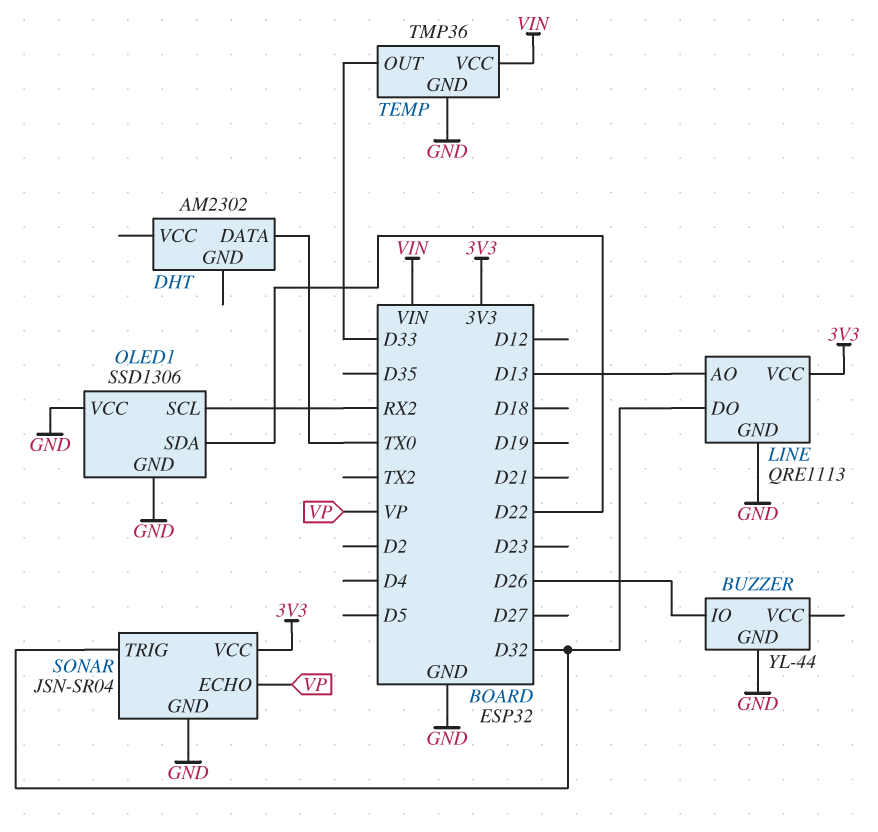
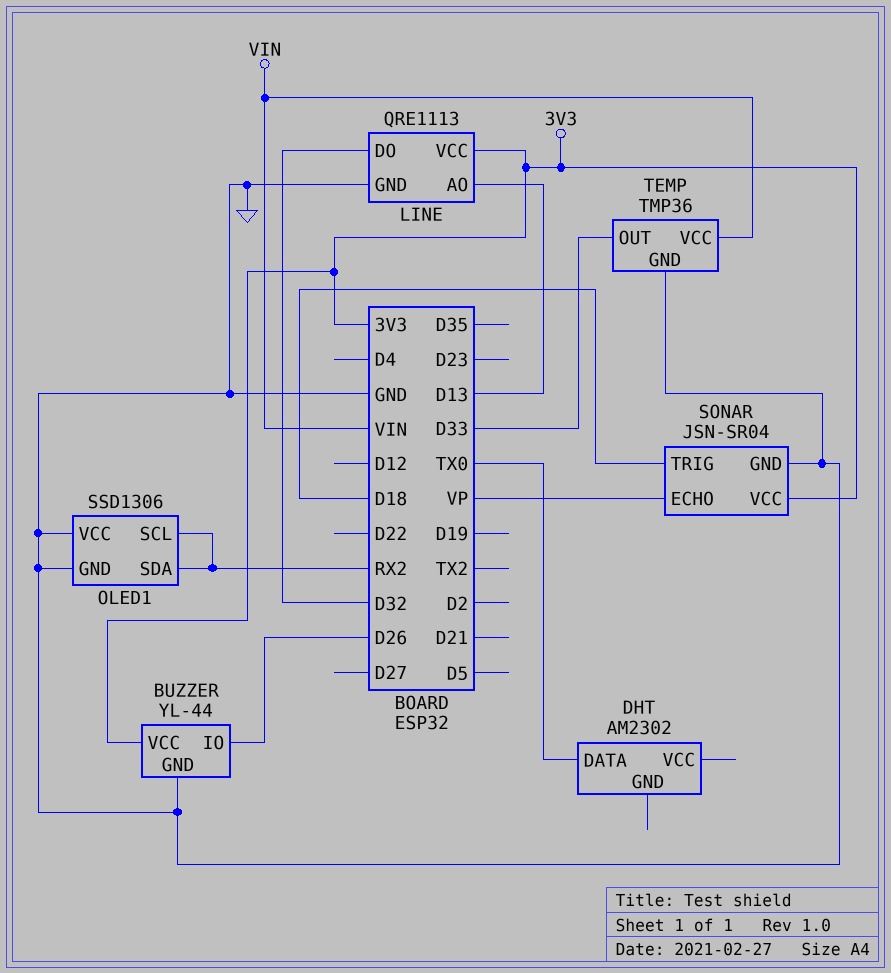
BUZZER pin VCC: none -> 3V3
OLED1 pin SDA: D22 -> RX2
SONAR pin TRIG: D32 -> D18

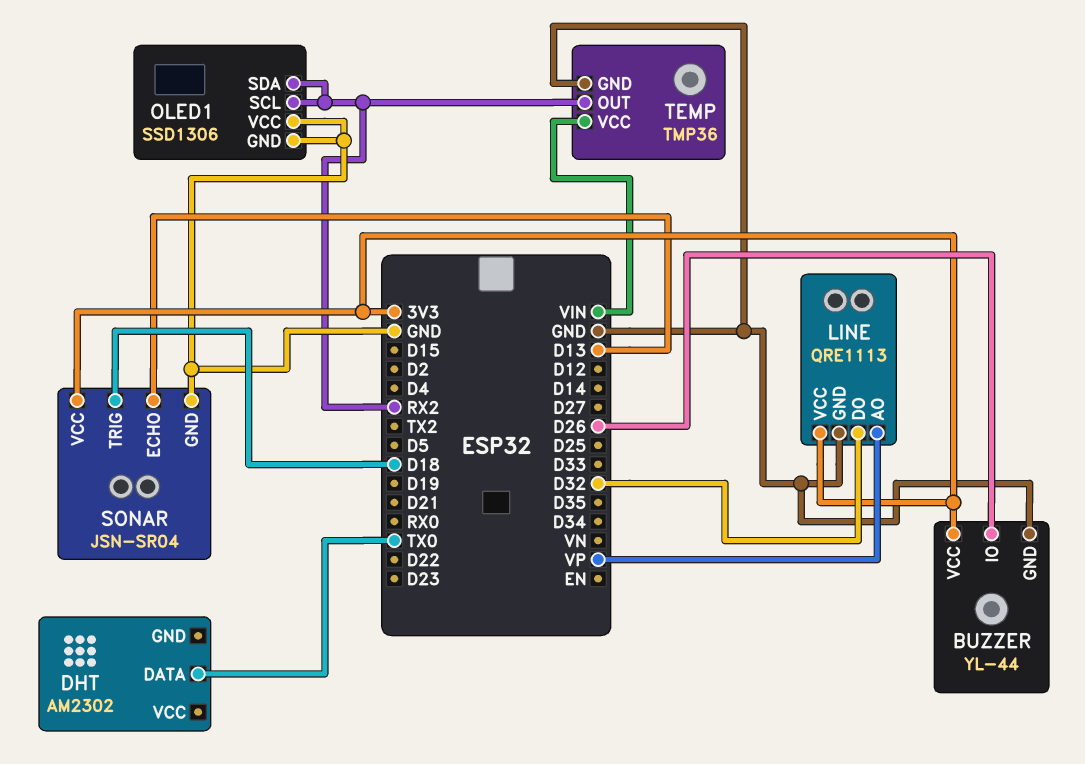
LINE pin AO: D13 -> VP
SONAR pin ECHO: VP -> D13
TEMP pin OUT: D33 -> RX2

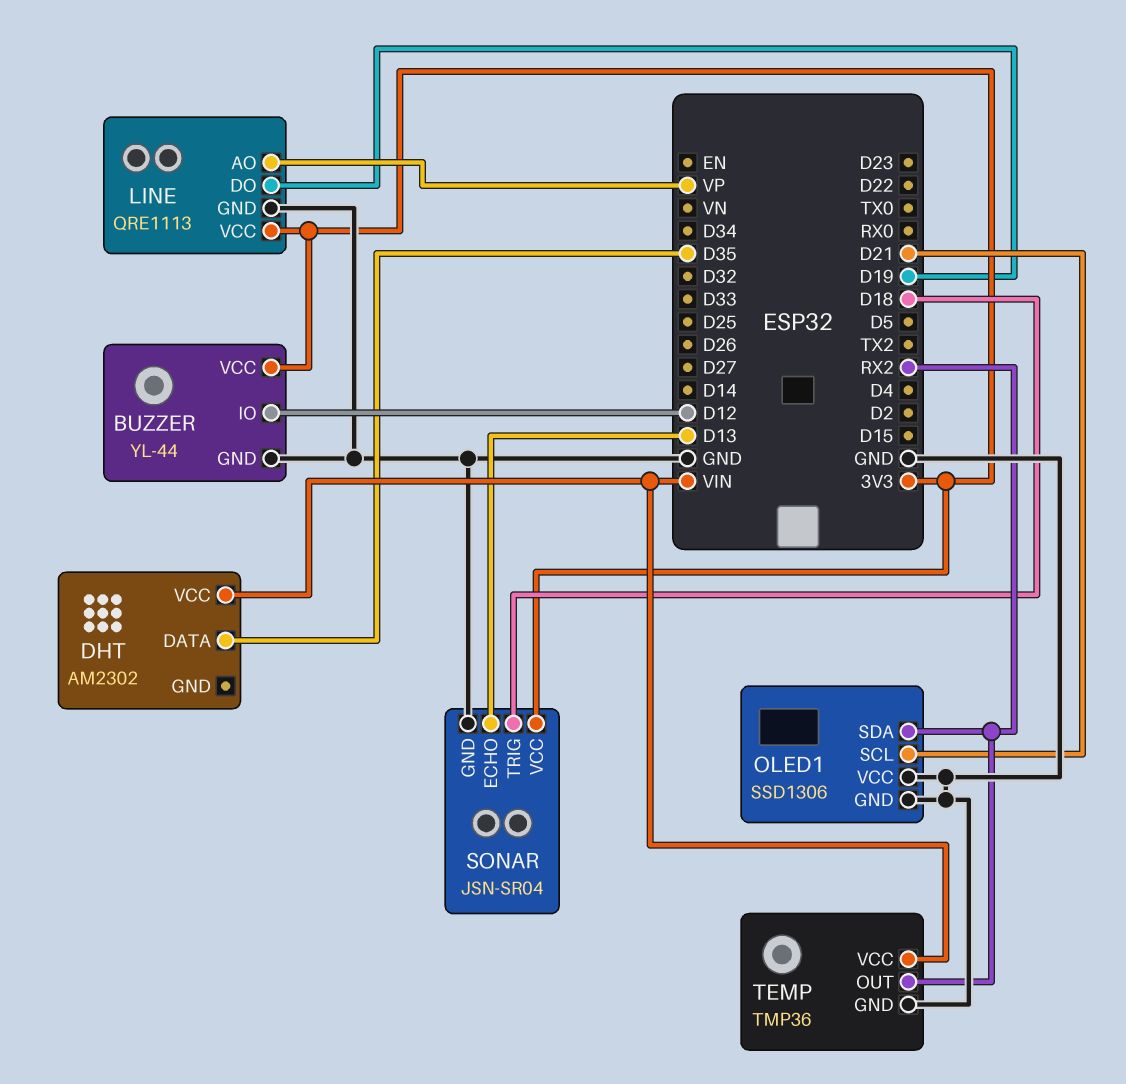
BUZZER pin IO: D26 -> D12
DHT pin DATA: TX0 -> D35
DHT pin VCC: none -> VIN
LINE pin DO: D32 -> D19
OLED1 pin SCL: RX2 -> D21

